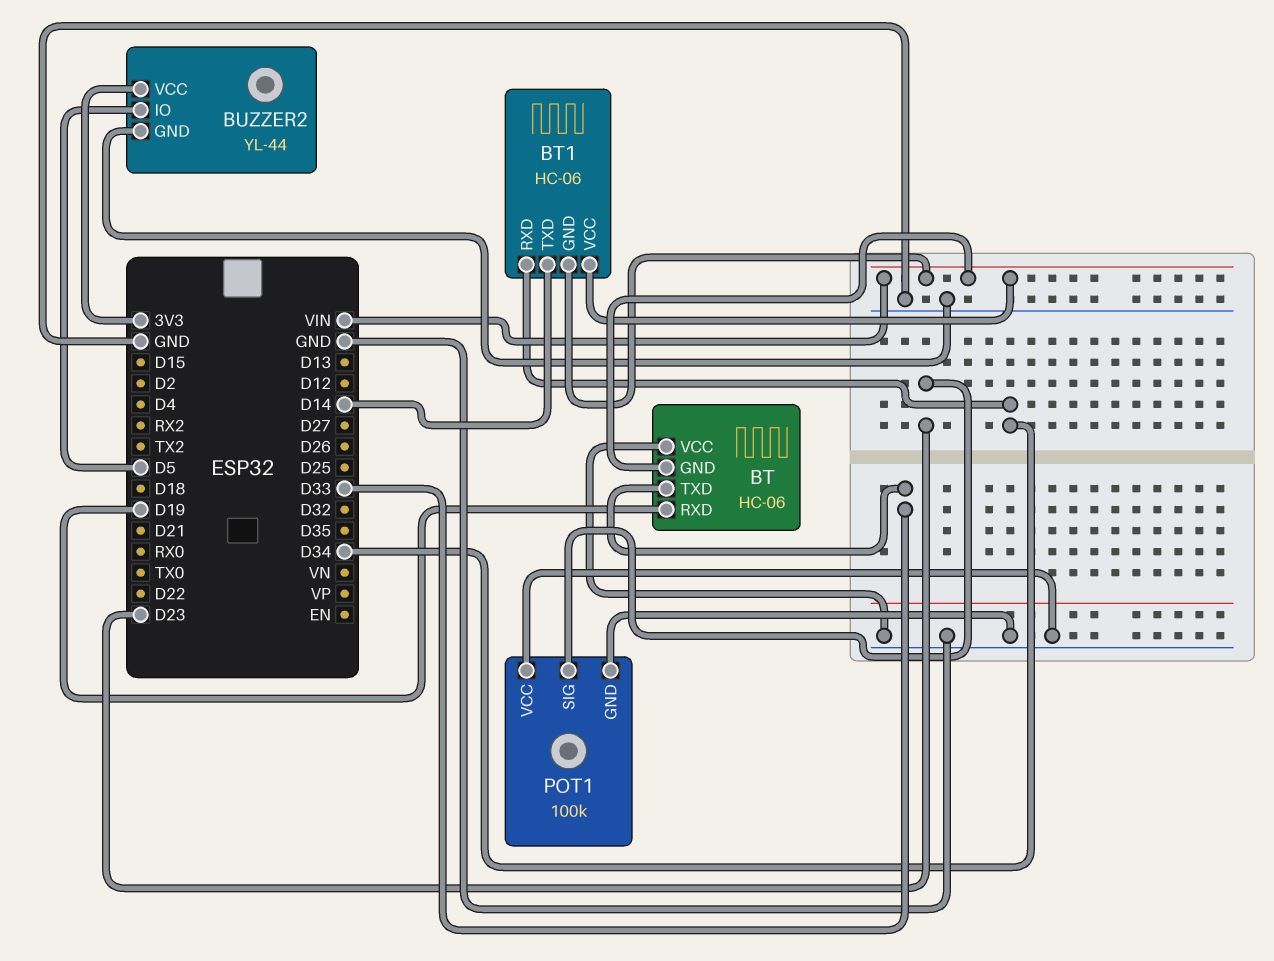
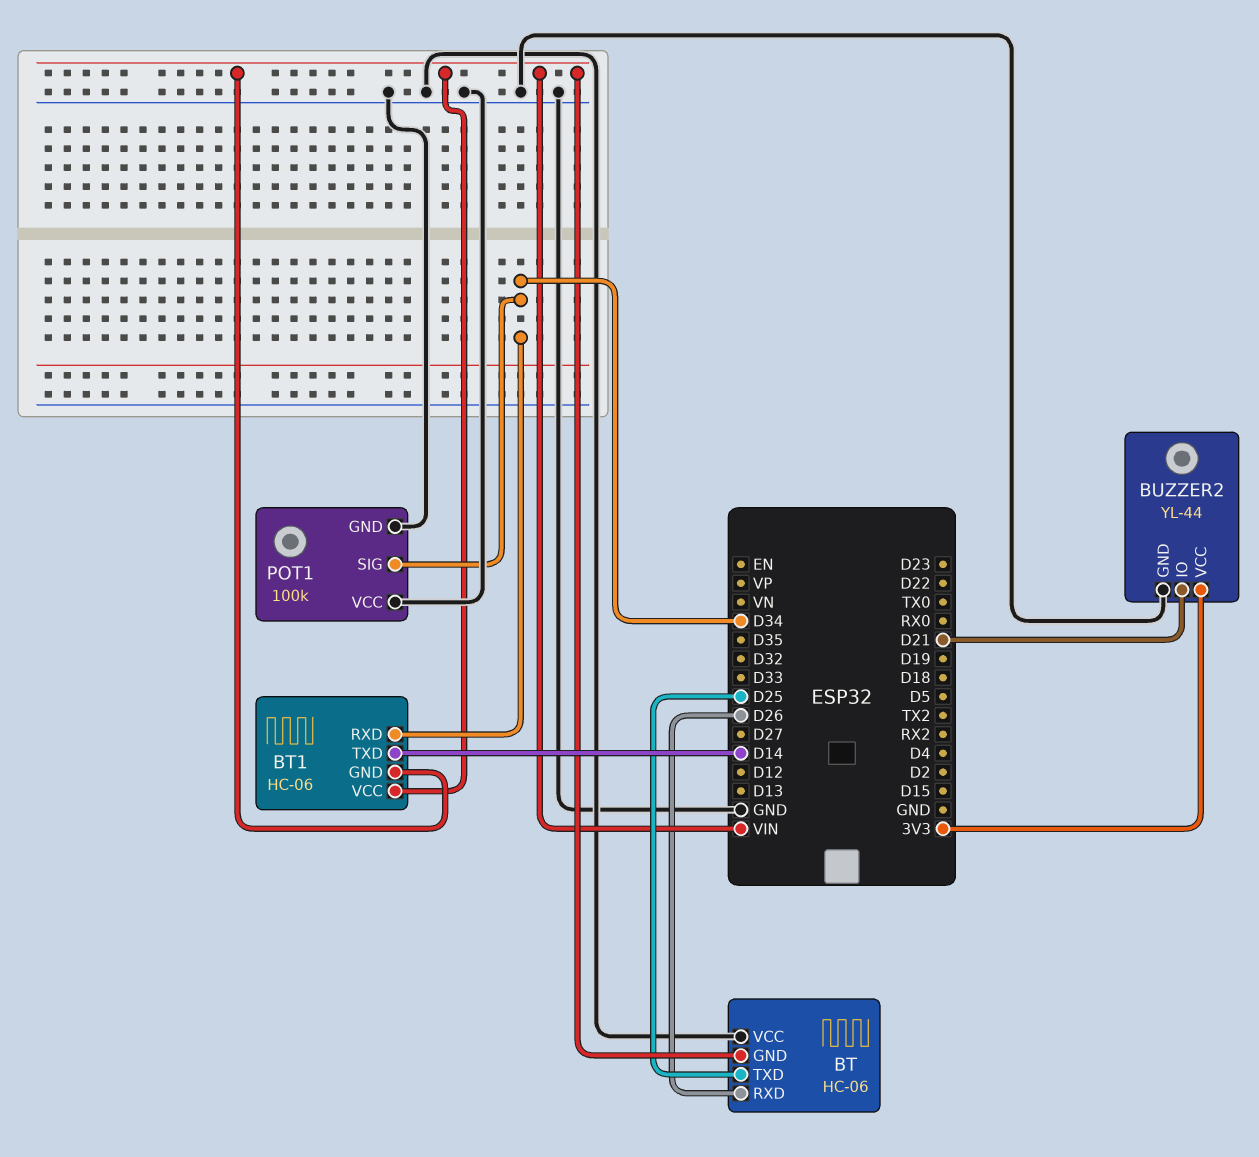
BT pin RXD: D19 -> D26
BT pin TXD: D33 -> D25
BUZZER2 pin IO: D5 -> D21
POT1 pin SIG: D23 -> D34

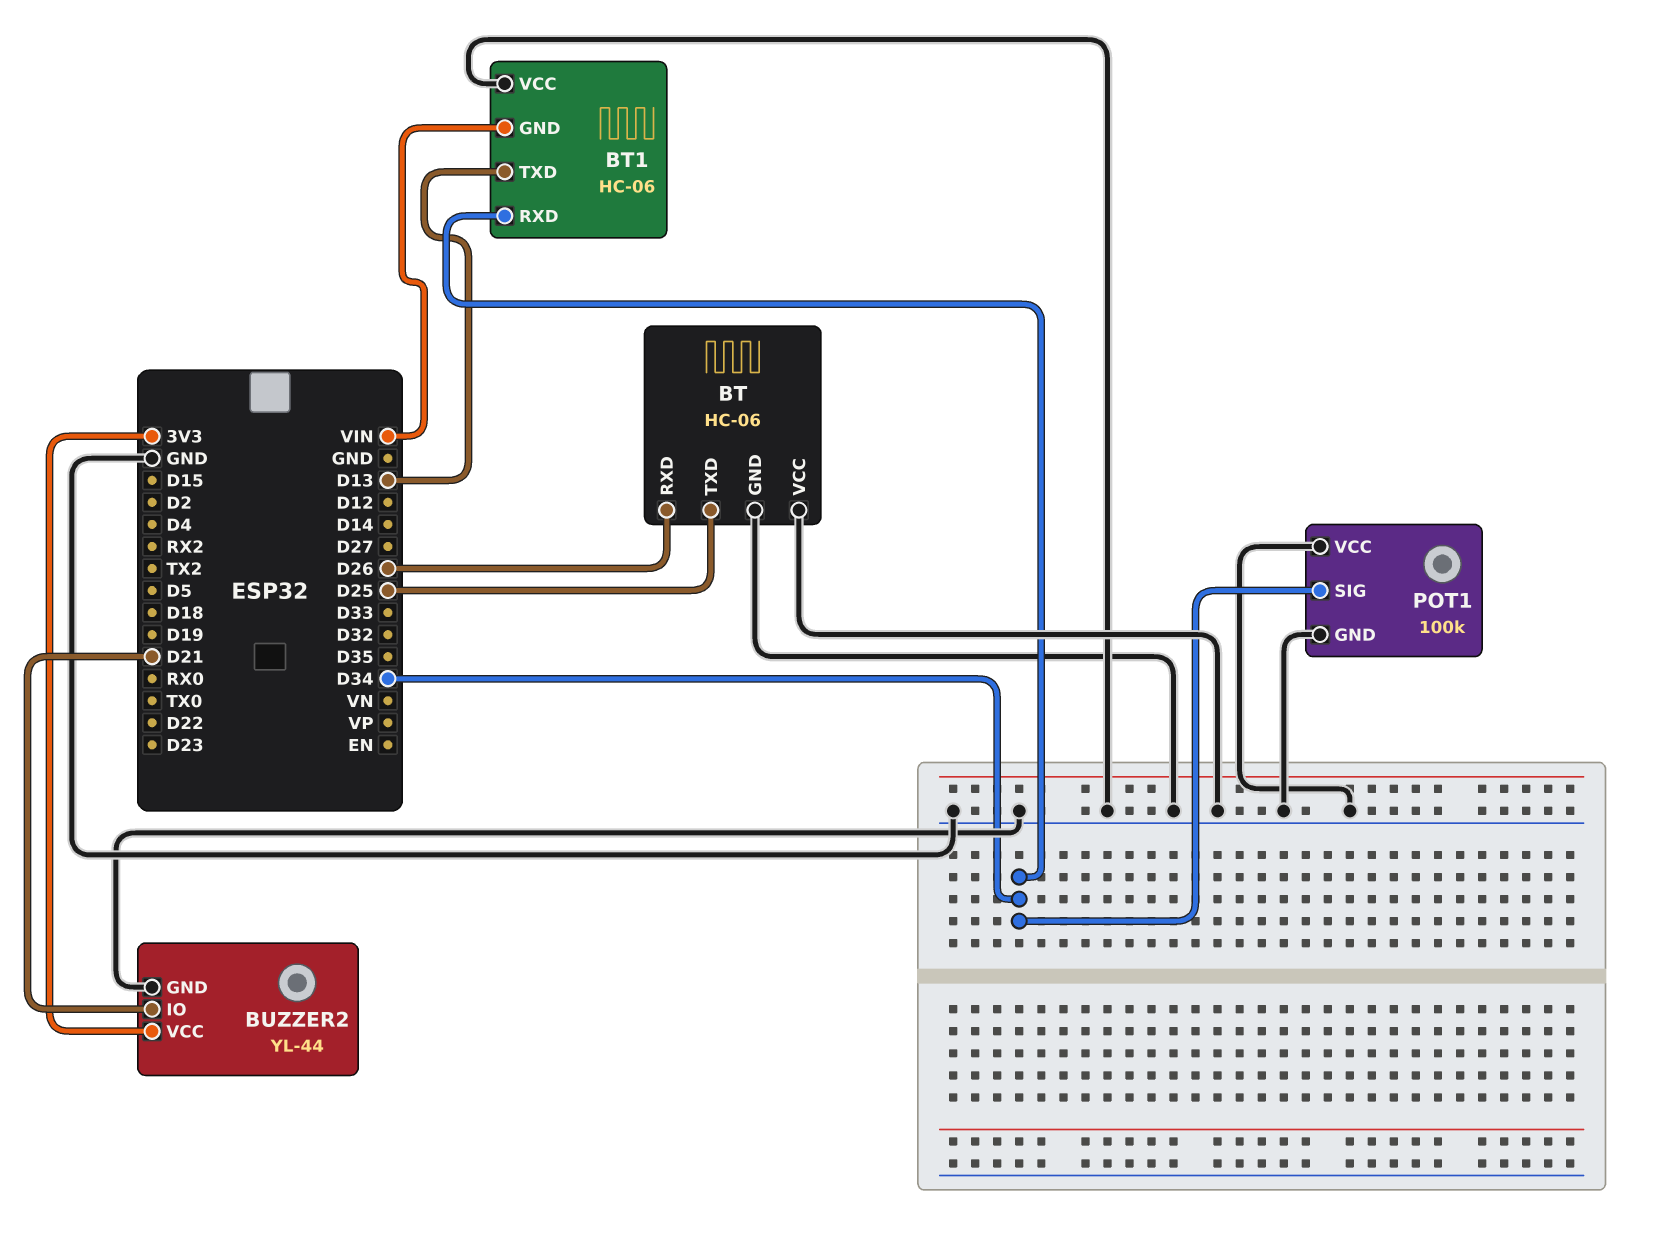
BT pin GND: VIN -> GND
BT1 pin TXD: D14 -> D13
BT1 pin VCC: VIN -> GND

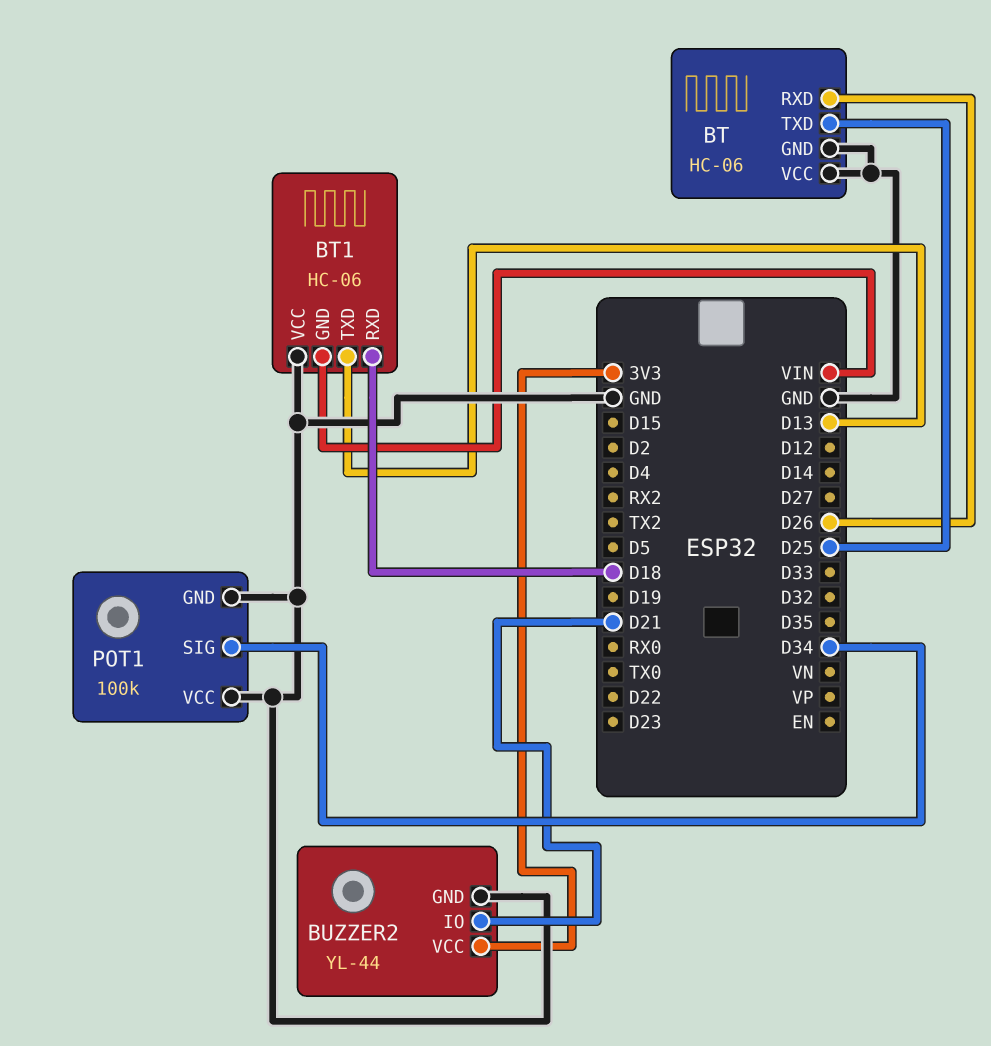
BT1 pin RXD: D34 -> D18

